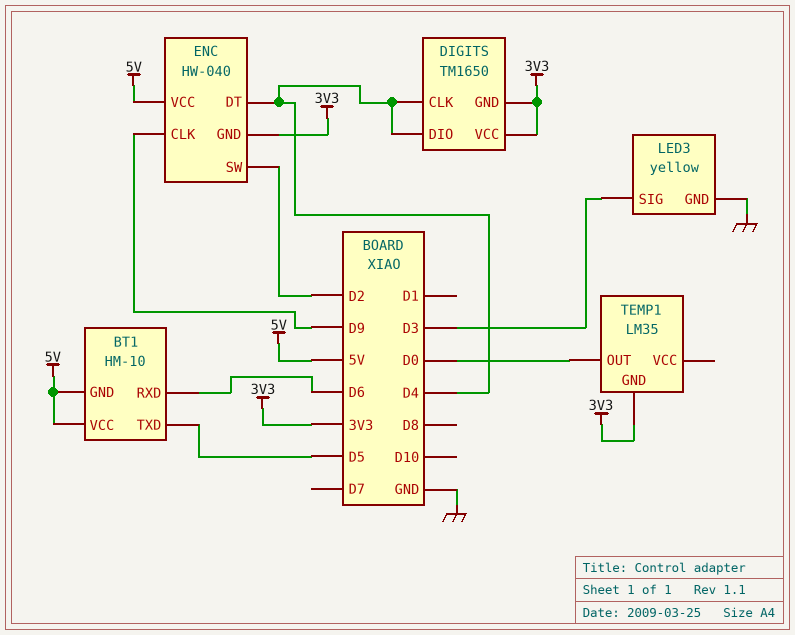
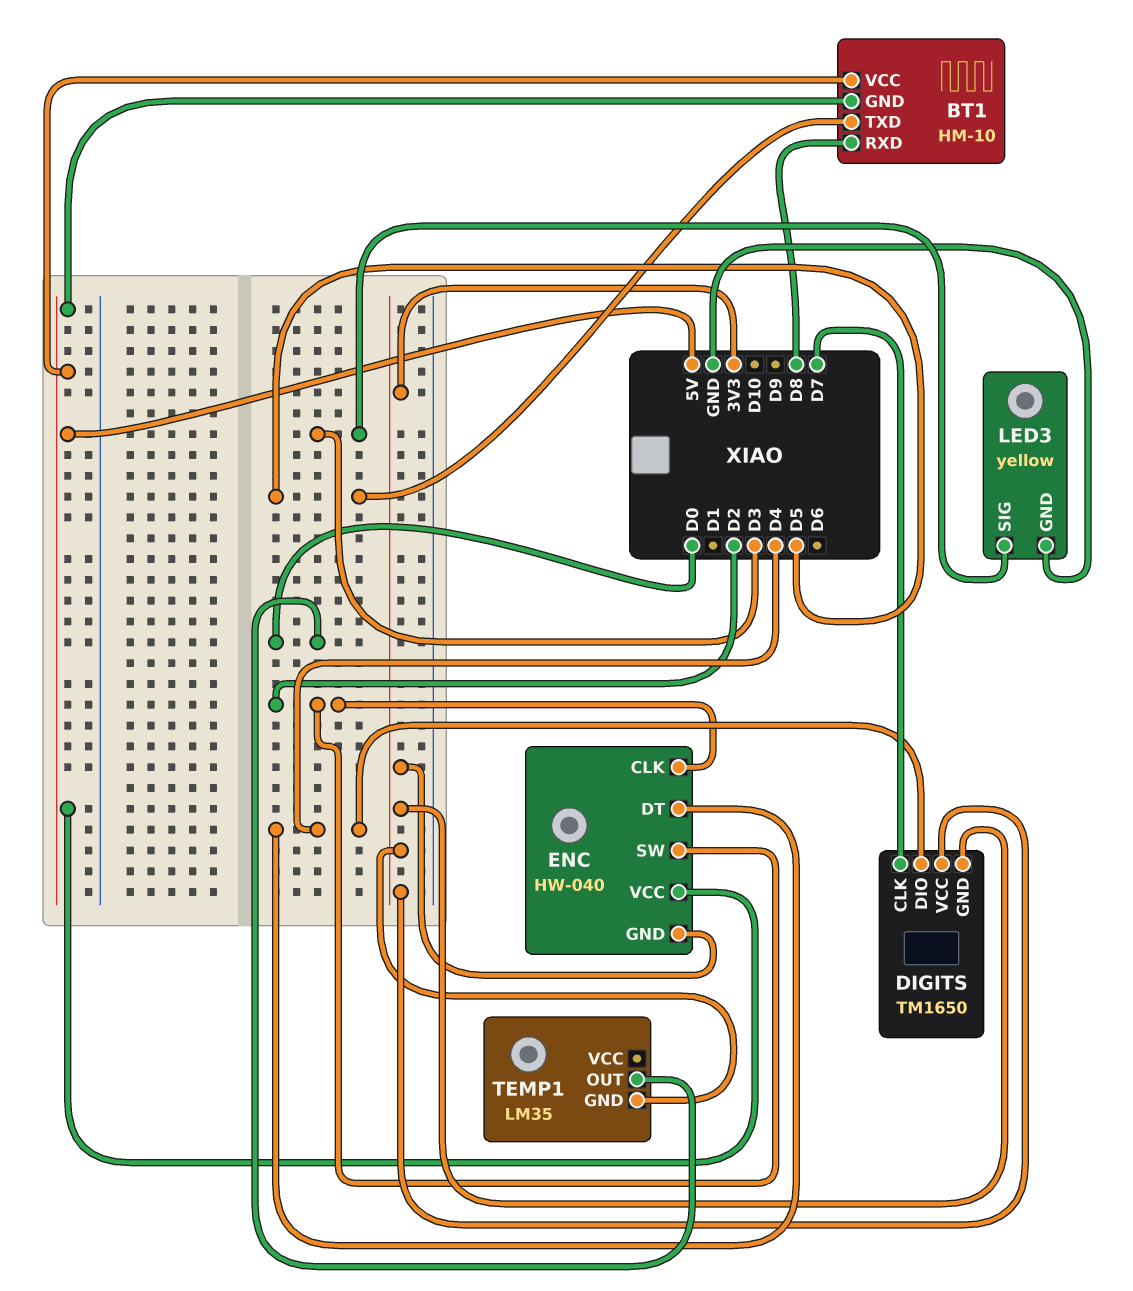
BT1 pin RXD: D6 -> D8
DIGITS pin CLK: D4 -> D7
ENC pin CLK: D9 -> D2

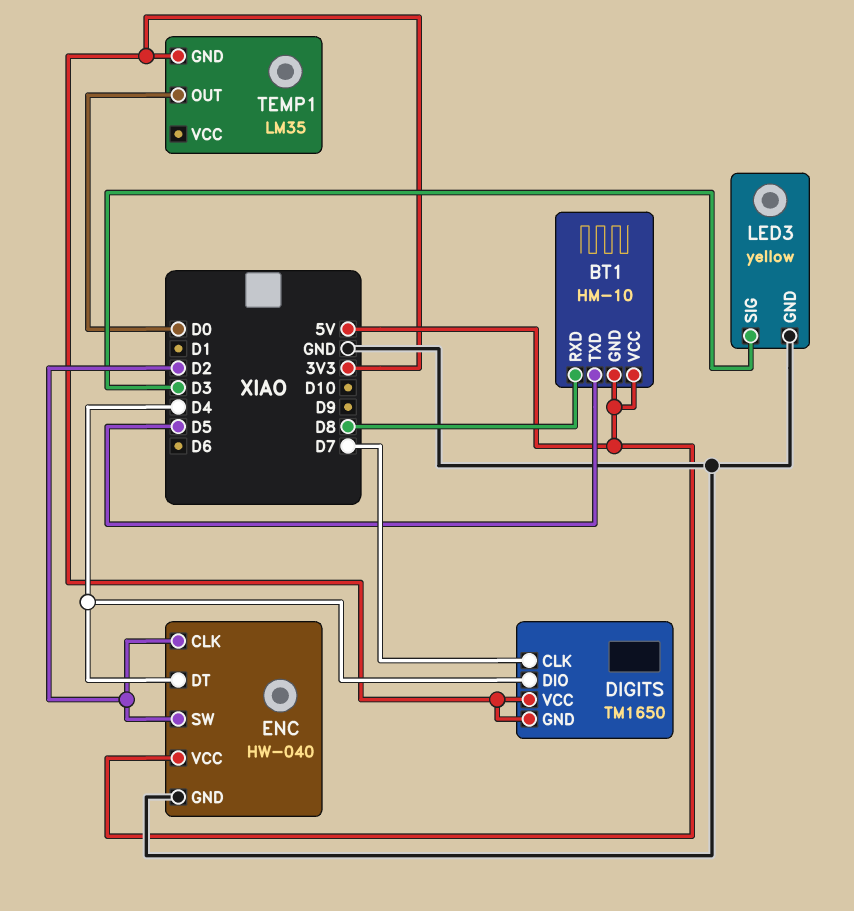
ENC pin GND: 3V3 -> GND

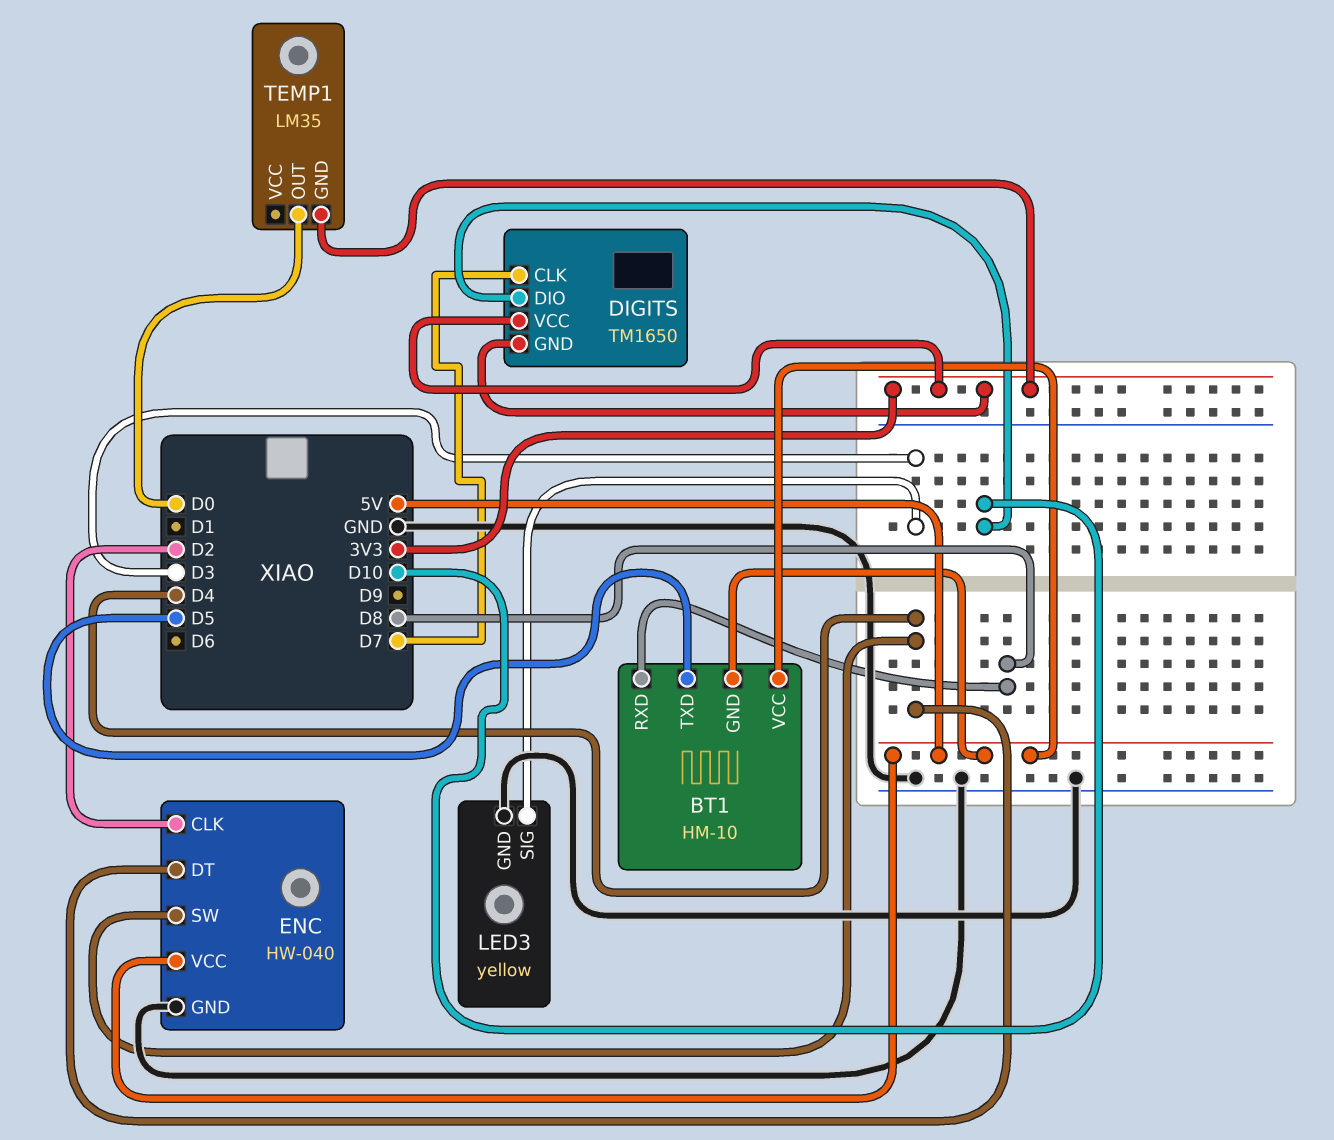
DIGITS pin DIO: D4 -> D10
ENC pin SW: D2 -> D4

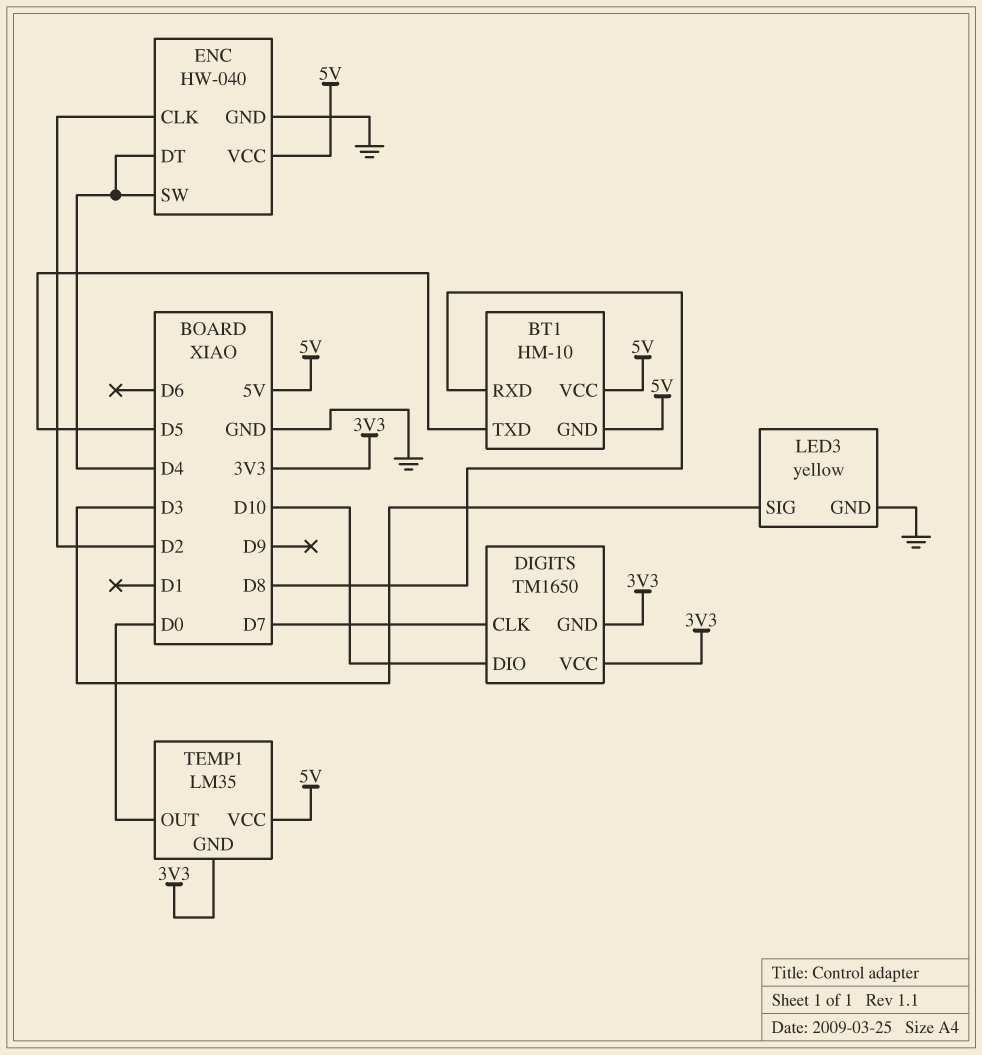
TEMP1 pin VCC: none -> 5V

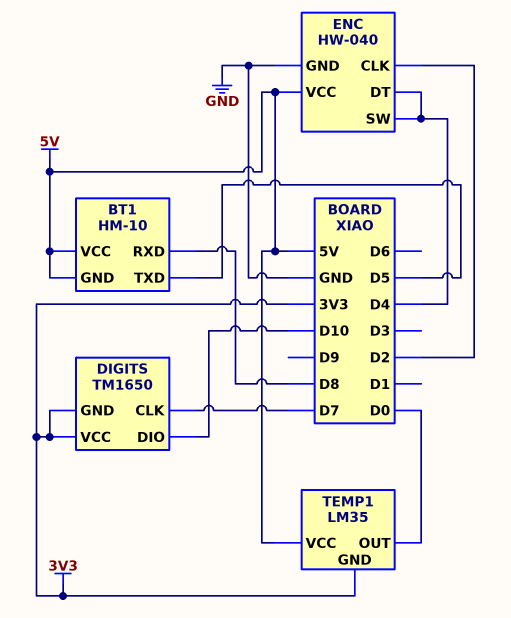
LED3: yellow -> none
LED3 pin GND: GND -> none
LED3 pin SIG: D3 -> none

